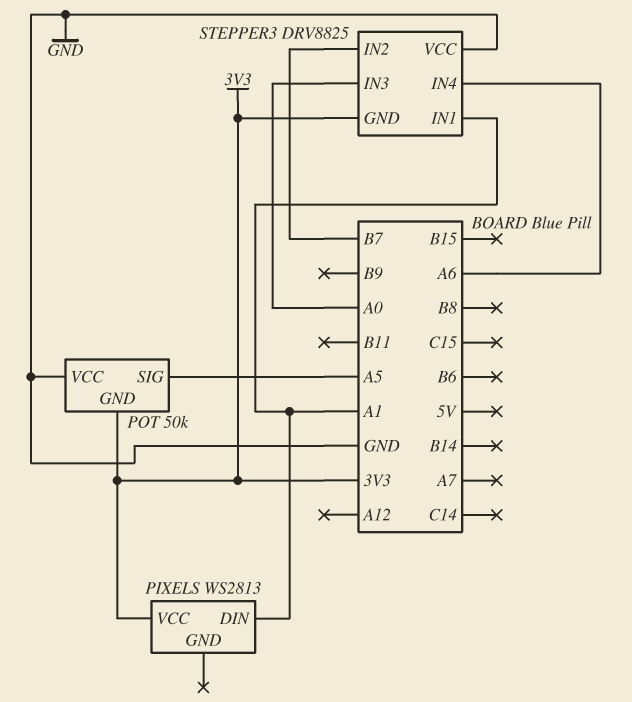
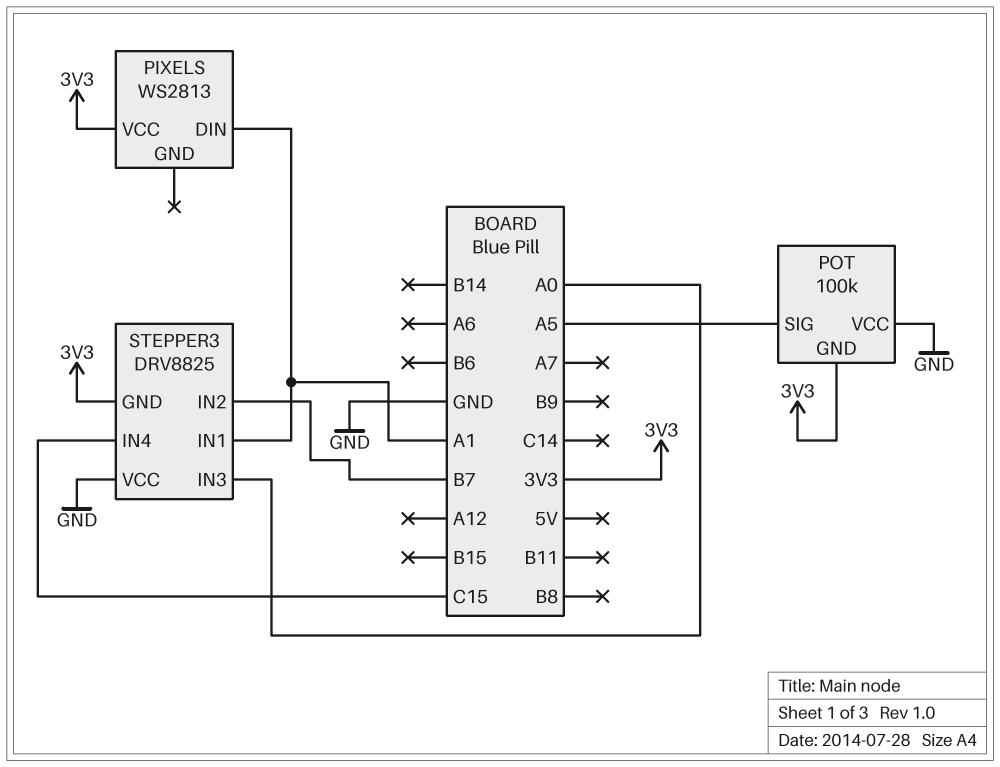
POT: 50k -> 100k
STEPPER3 pin IN4: A6 -> C15

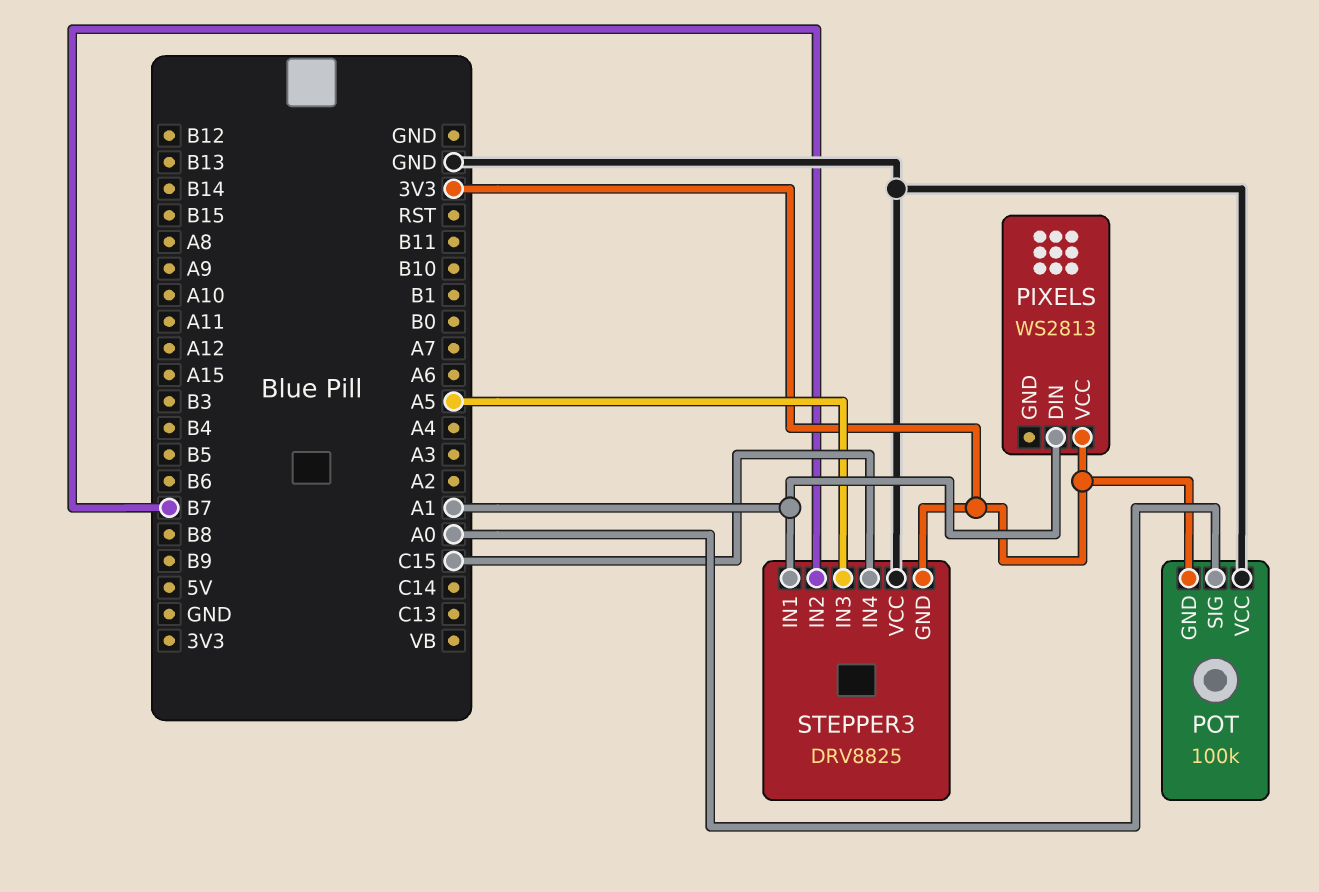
POT pin SIG: A5 -> A0
STEPPER3 pin IN3: A0 -> A5

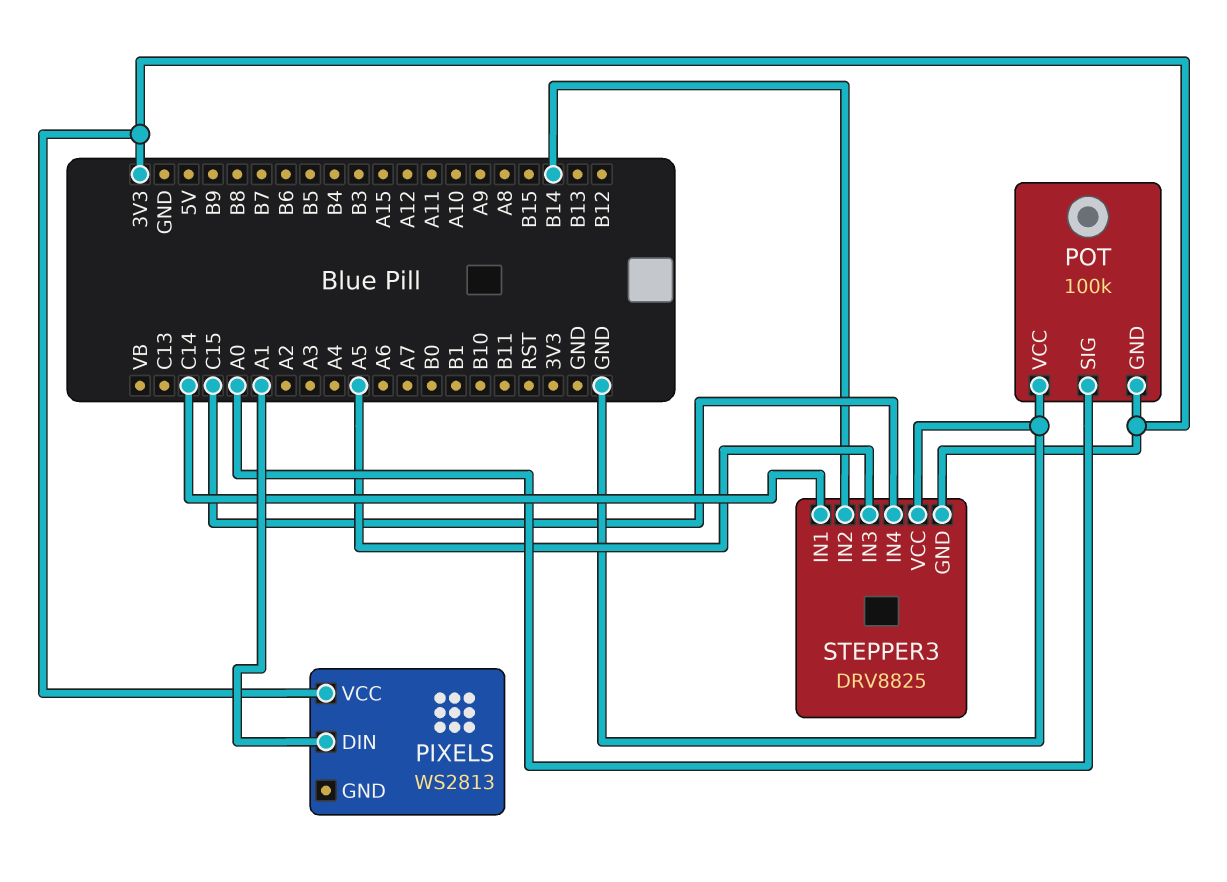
STEPPER3 pin IN1: A1 -> C14
STEPPER3 pin IN2: B7 -> B14

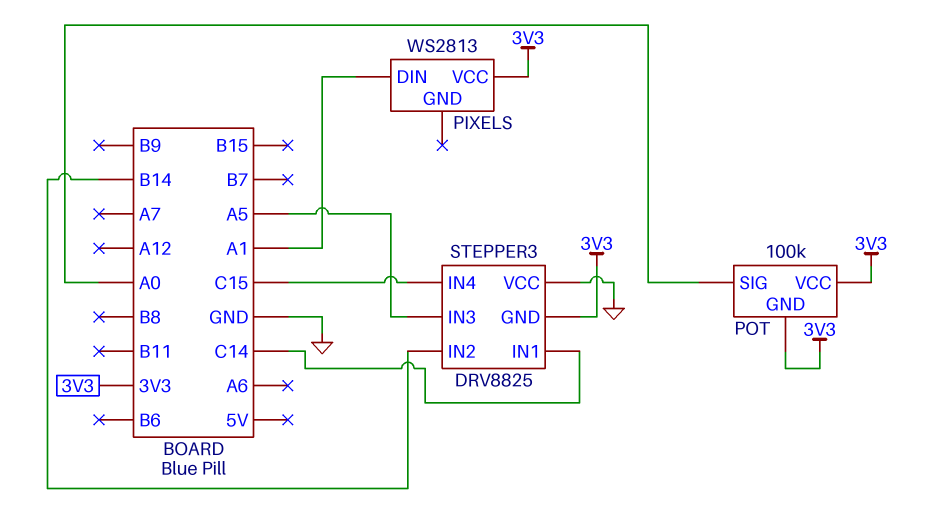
POT pin VCC: GND -> 3V3

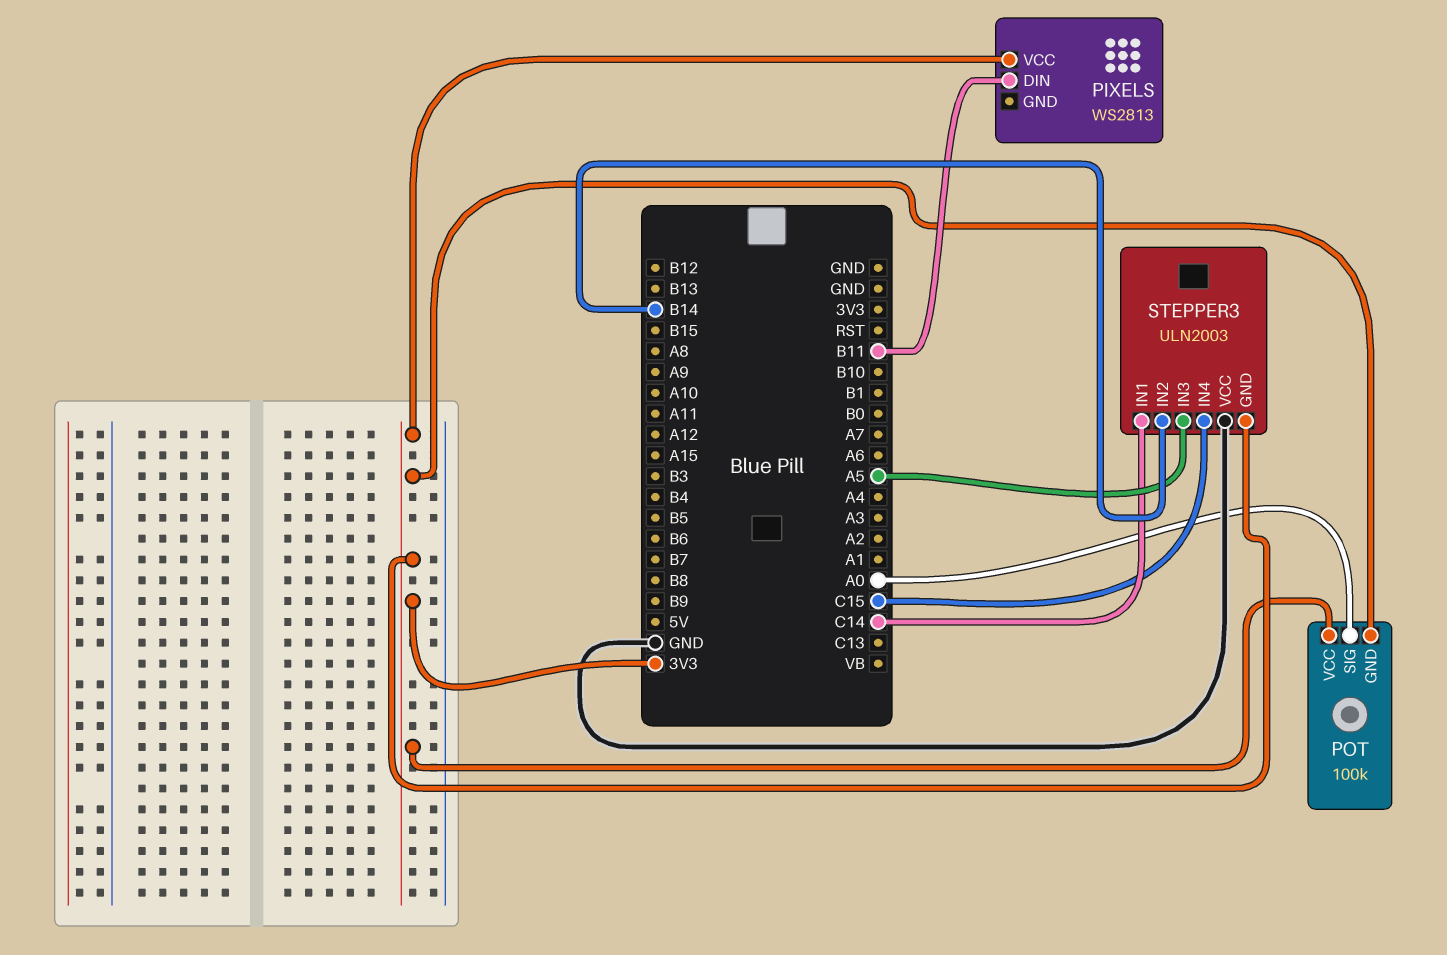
PIXELS pin DIN: A1 -> B11
STEPPER3: DRV8825 -> ULN2003

